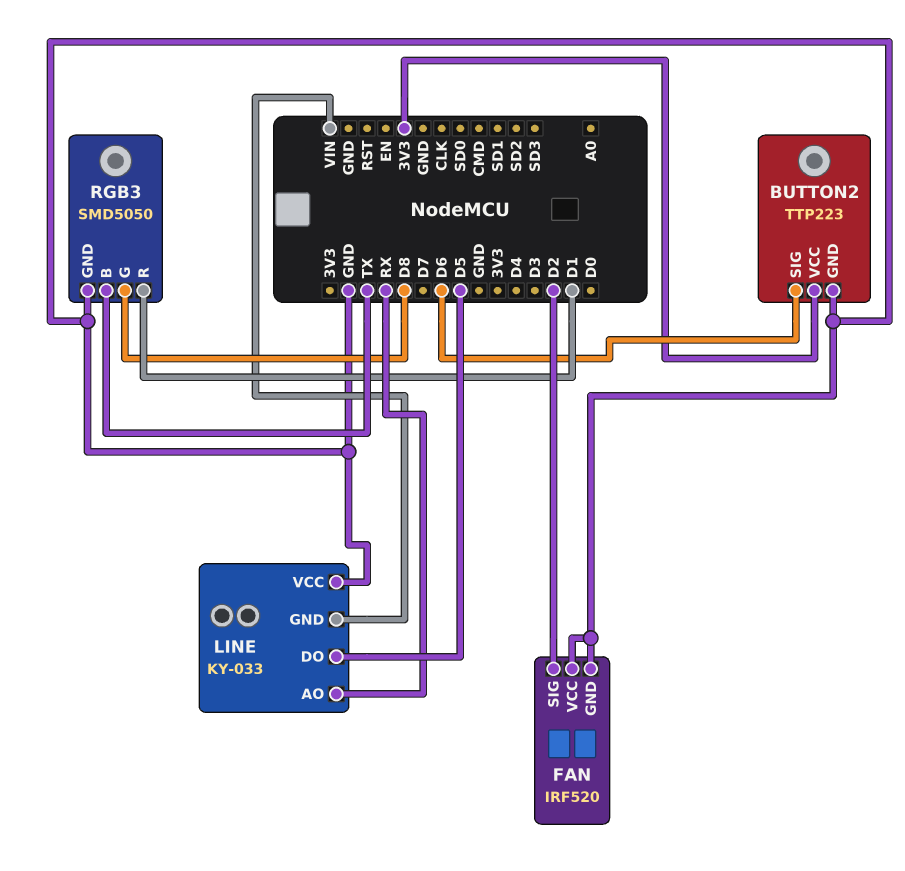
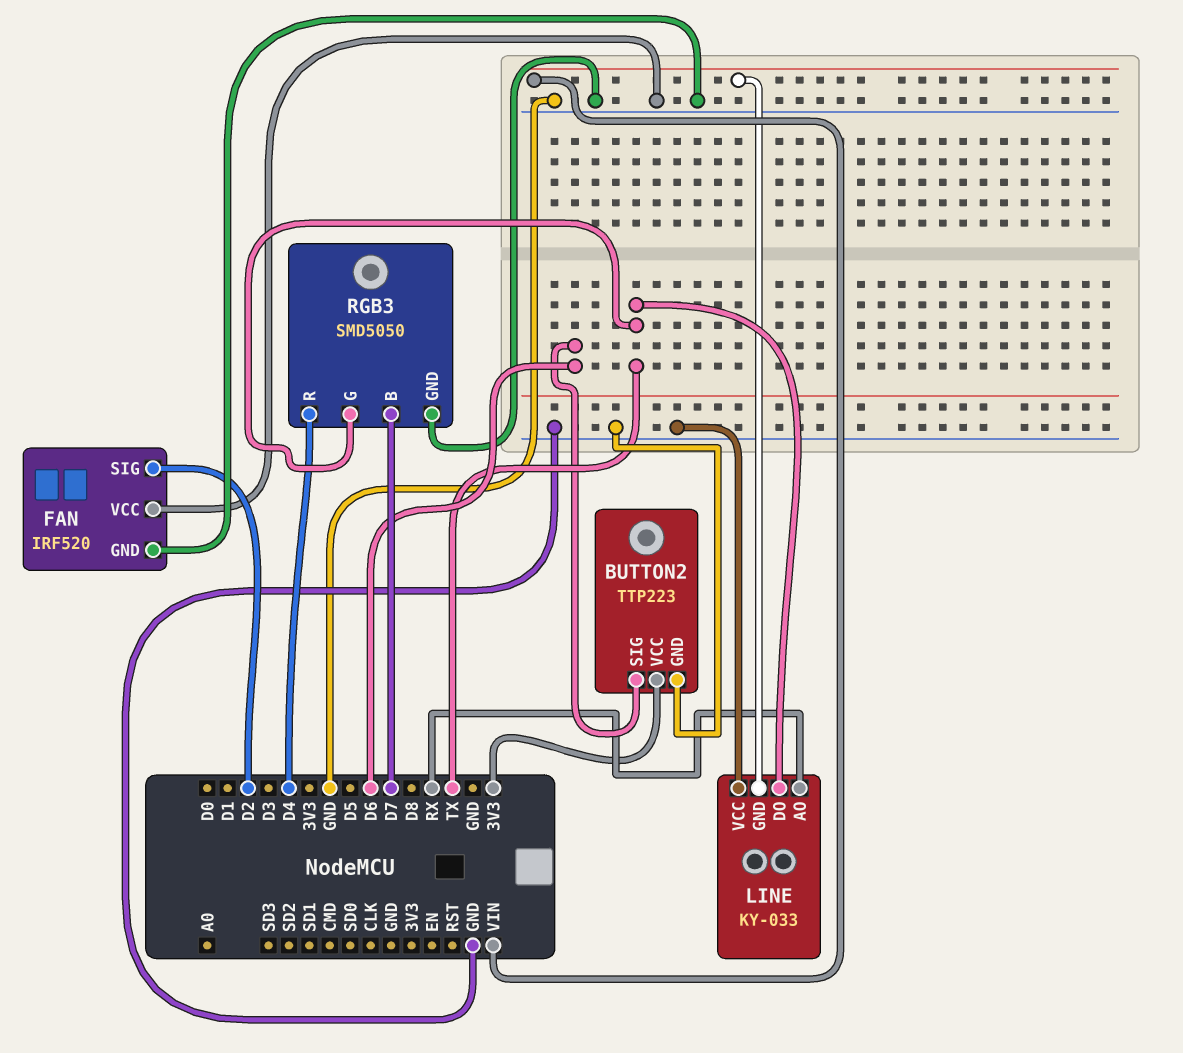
LINE pin DO: D5 -> TX
RGB3 pin B: TX -> D7
RGB3 pin G: D8 -> TX
RGB3 pin R: D1 -> D4

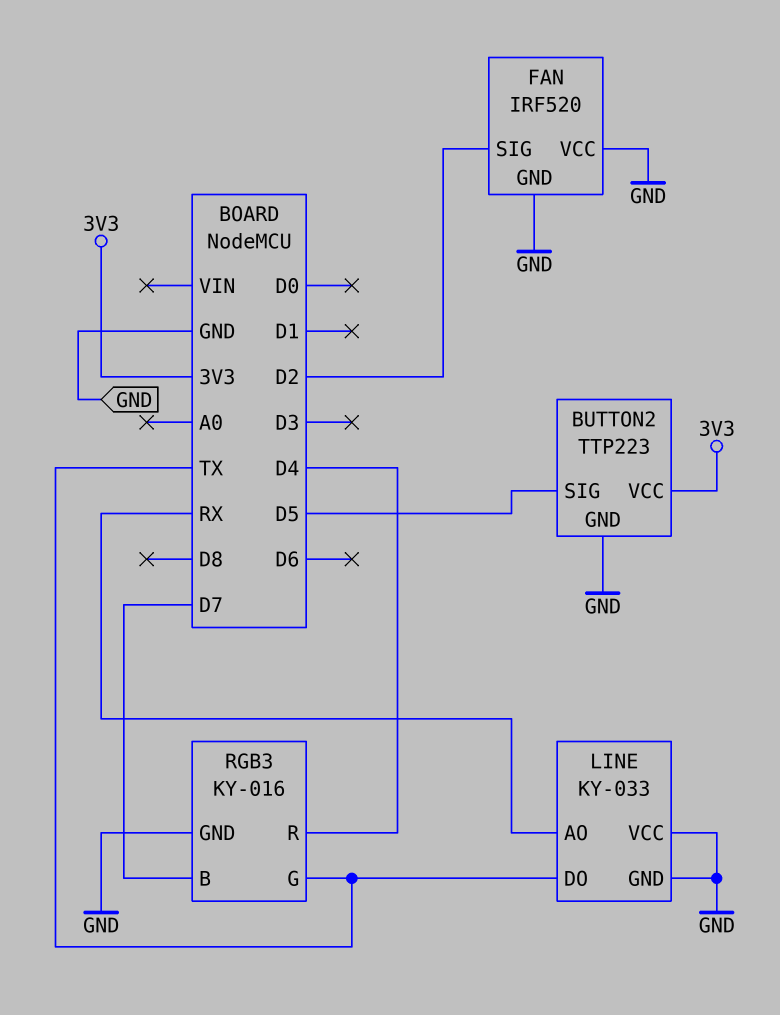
BUTTON2 pin SIG: D6 -> D5
LINE pin GND: VIN -> GND
RGB3: SMD5050 -> KY-016

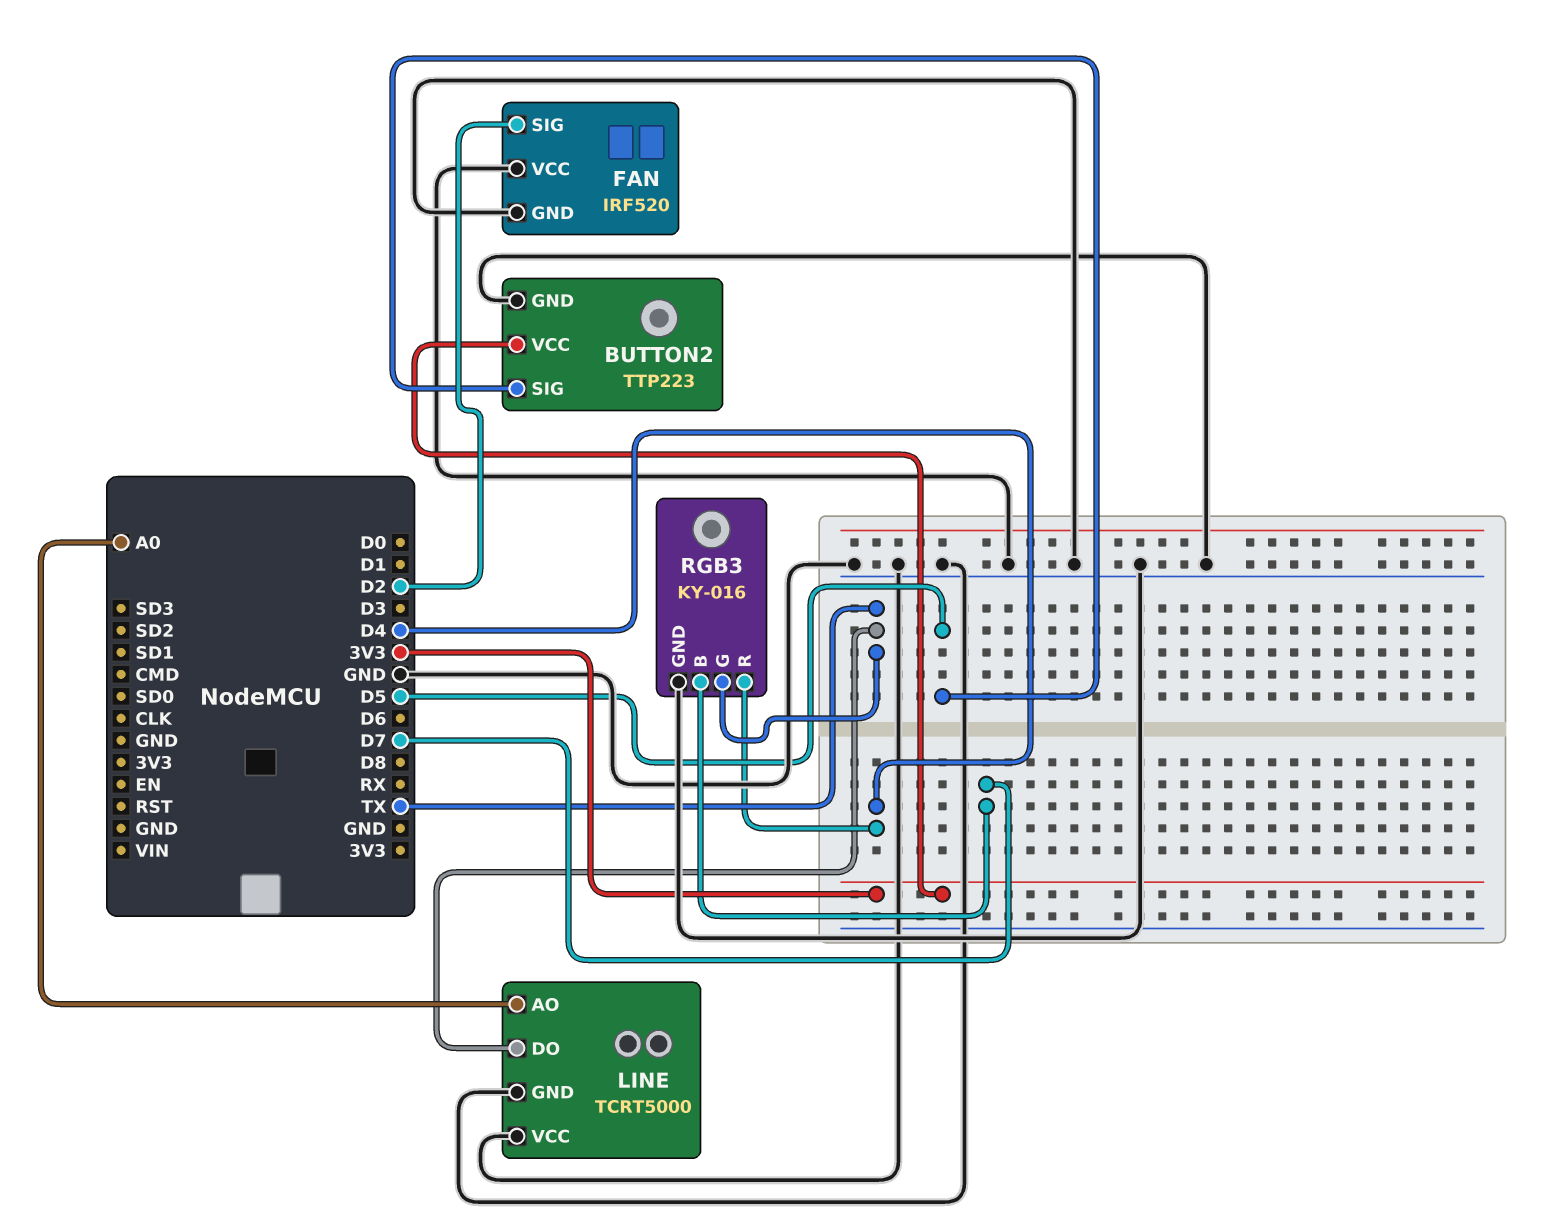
LINE: KY-033 -> TCRT5000
LINE pin AO: RX -> A0

